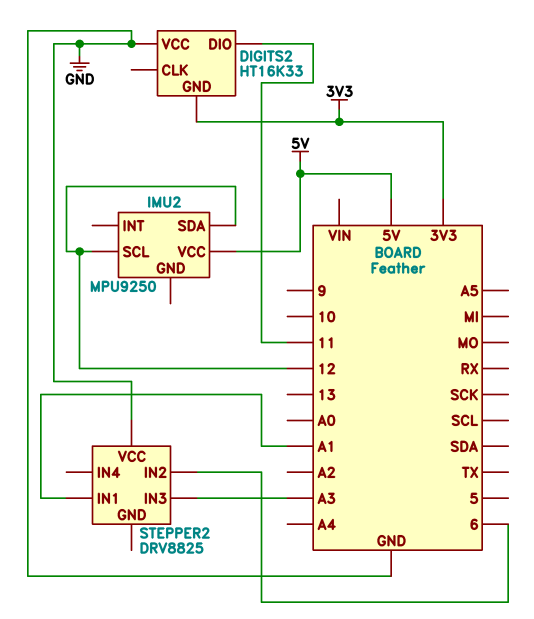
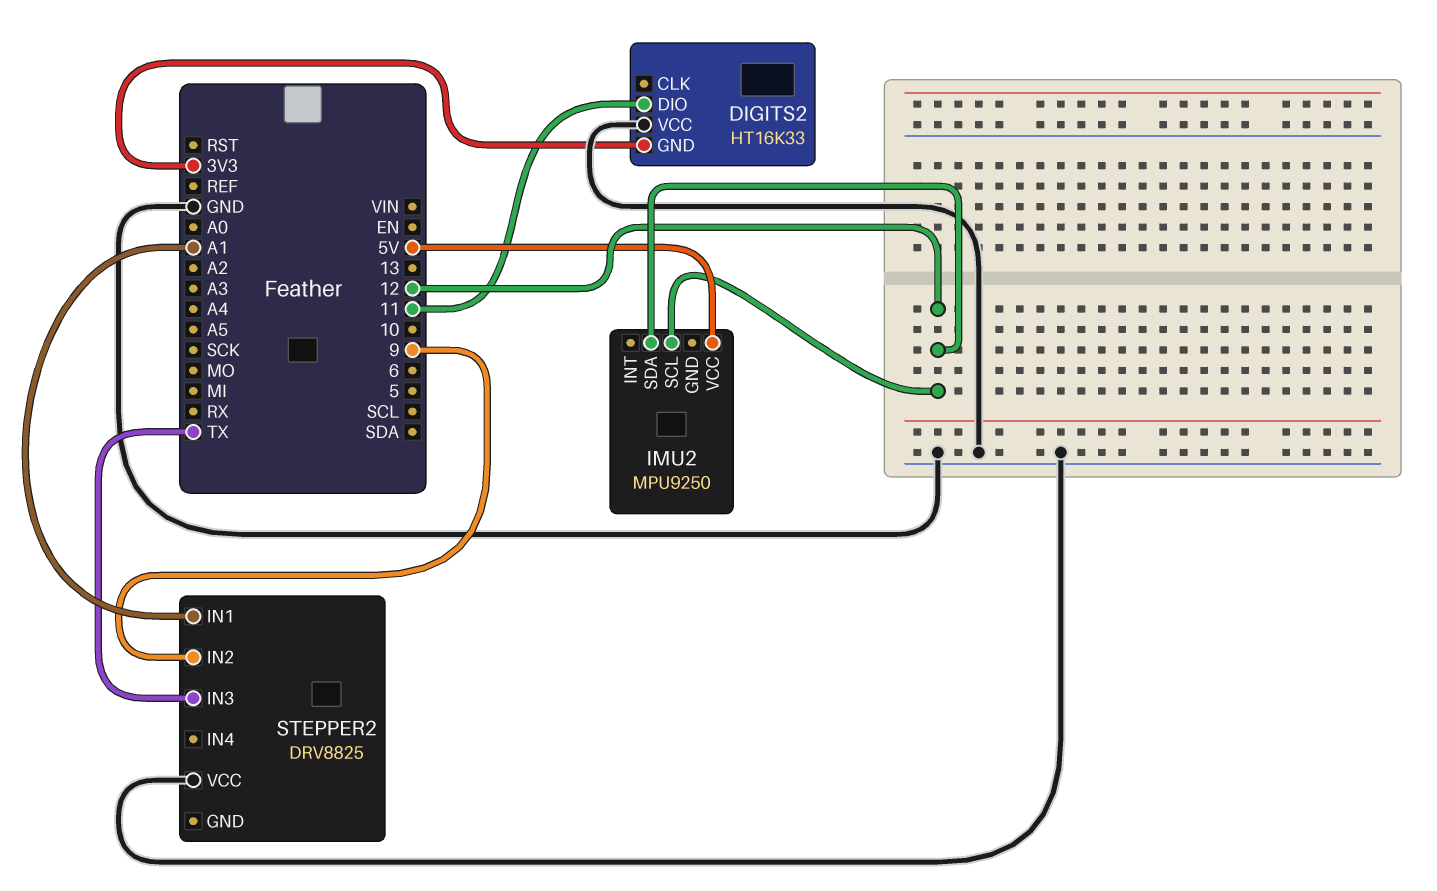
STEPPER2 pin IN2: 6 -> 9
STEPPER2 pin IN3: A3 -> TX

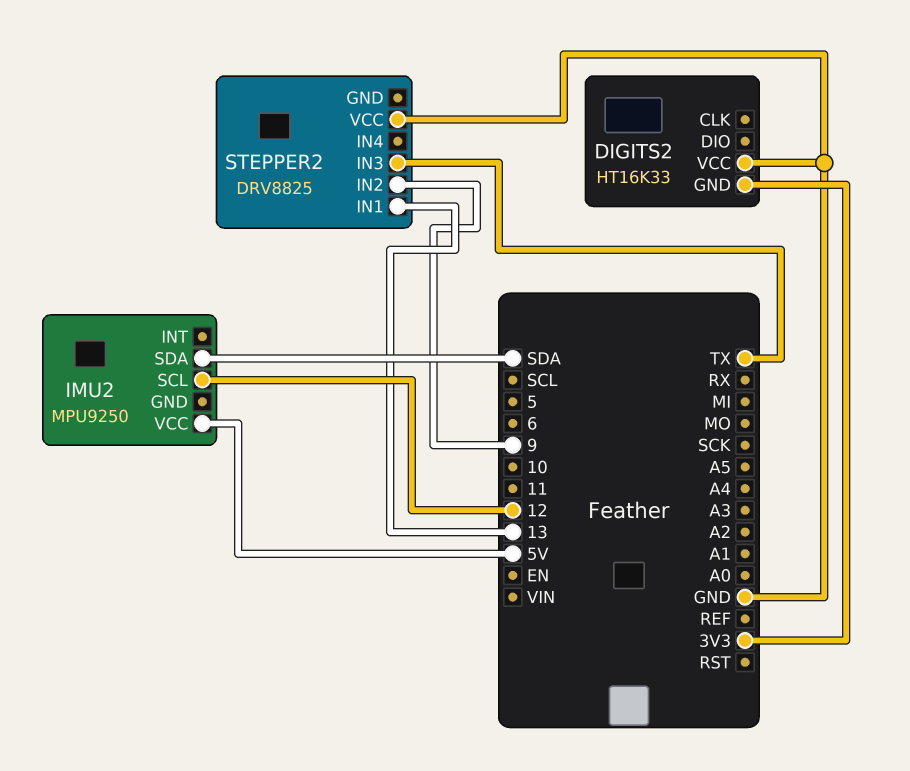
DIGITS2 pin DIO: 11 -> none
IMU2 pin SDA: 12 -> SDA
STEPPER2 pin IN1: A1 -> 13

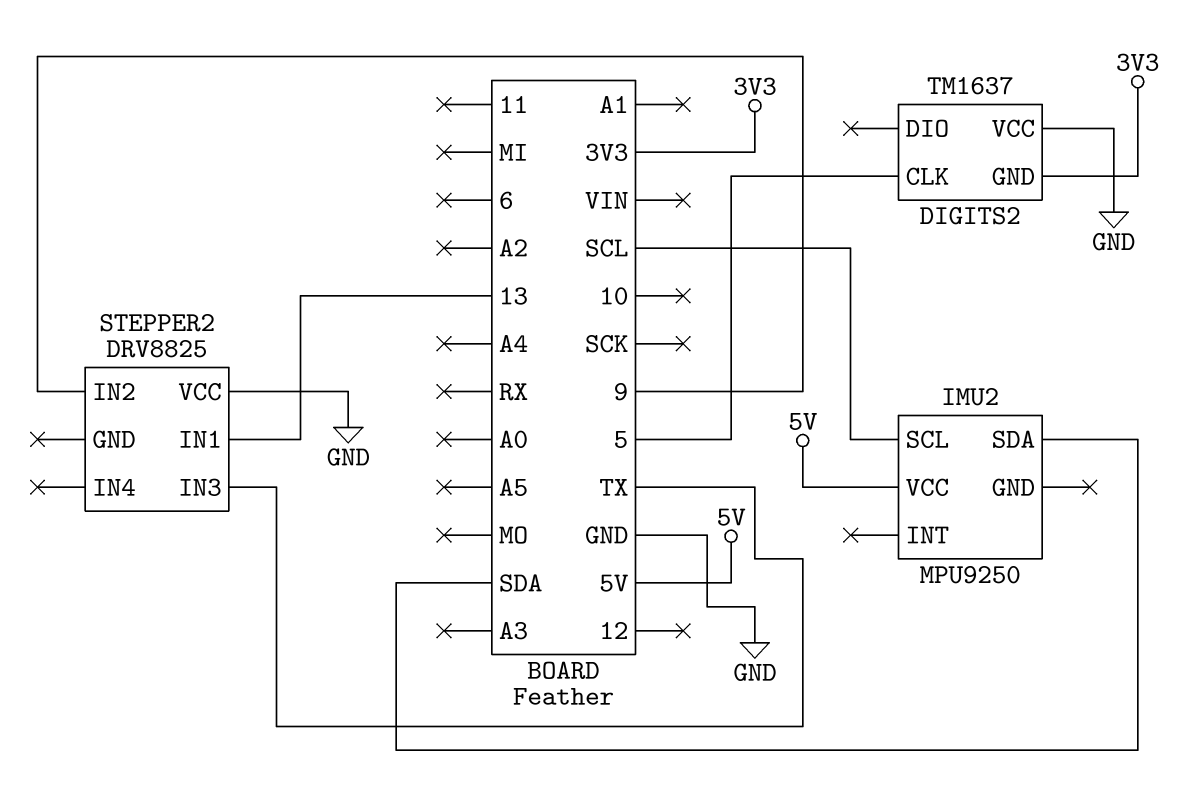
DIGITS2: HT16K33 -> TM1637
DIGITS2 pin CLK: none -> 5
IMU2 pin SCL: 12 -> SCL

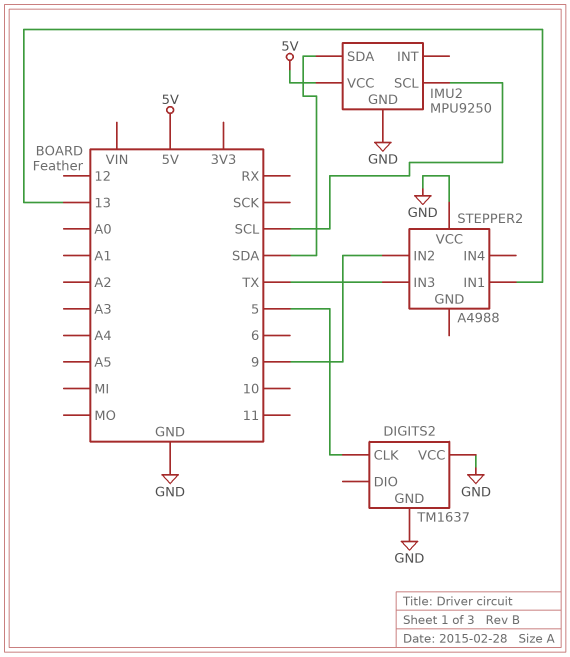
DIGITS2 pin GND: 3V3 -> GND
IMU2 pin GND: none -> GND
STEPPER2: DRV8825 -> A4988

